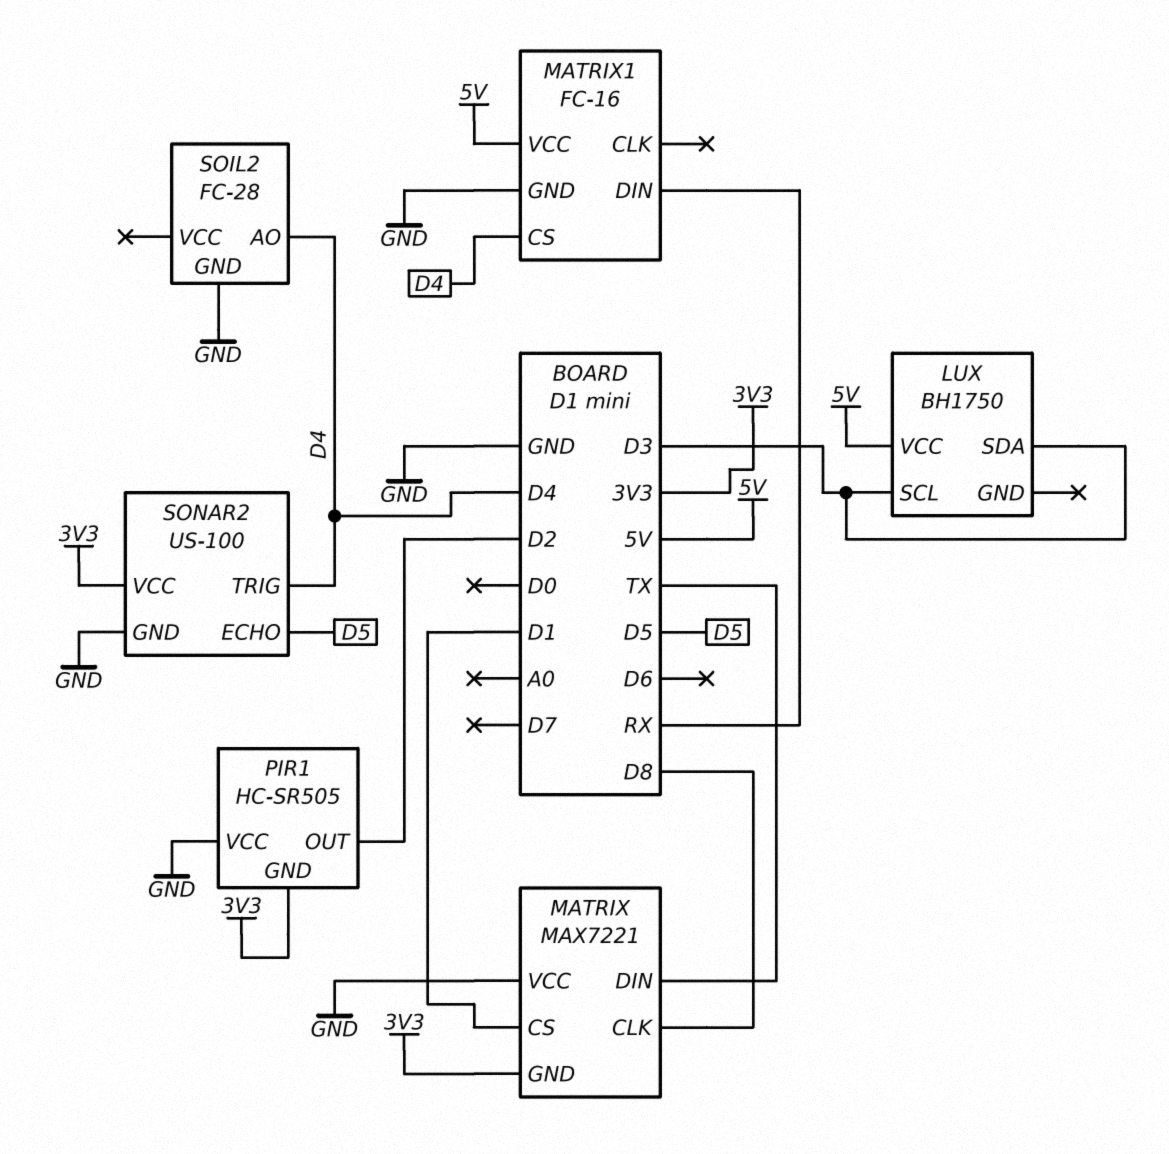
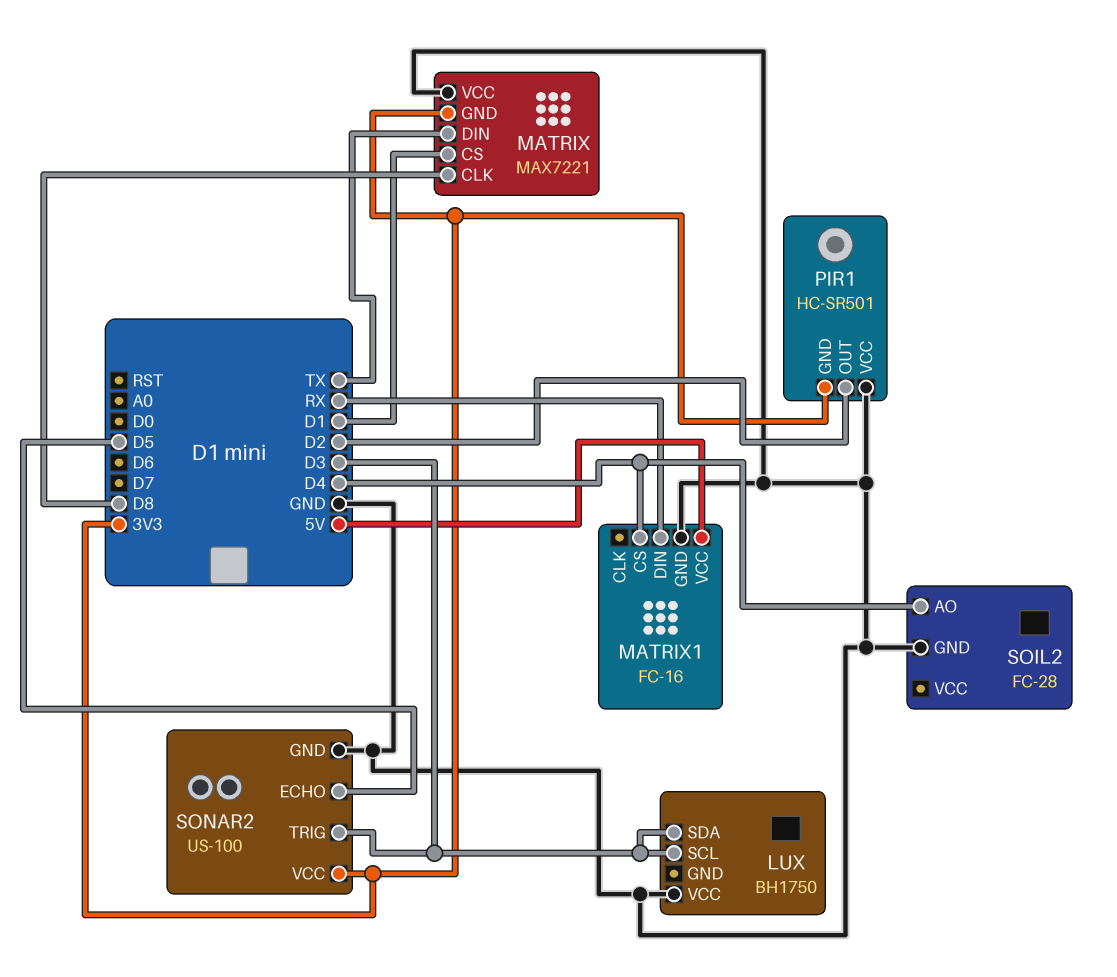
LUX pin VCC: 5V -> GND
PIR1: HC-SR505 -> HC-SR501
SONAR2 pin TRIG: D4 -> D3

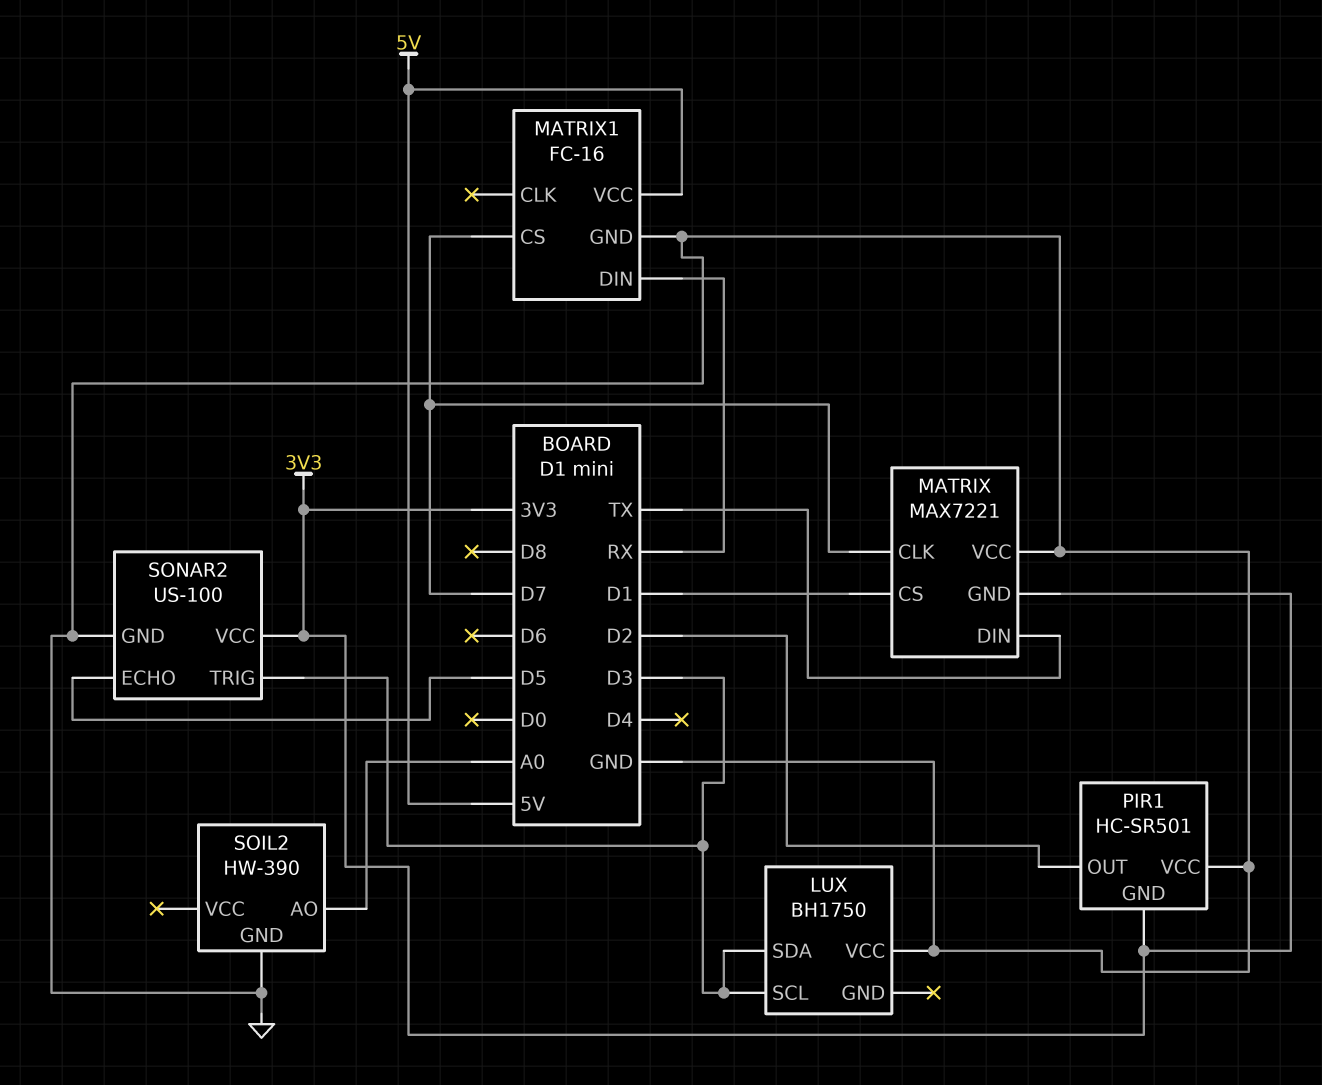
MATRIX pin CLK: D8 -> D7
MATRIX1 pin CS: D4 -> D7
SOIL2: FC-28 -> HW-390
SOIL2 pin AO: D4 -> A0

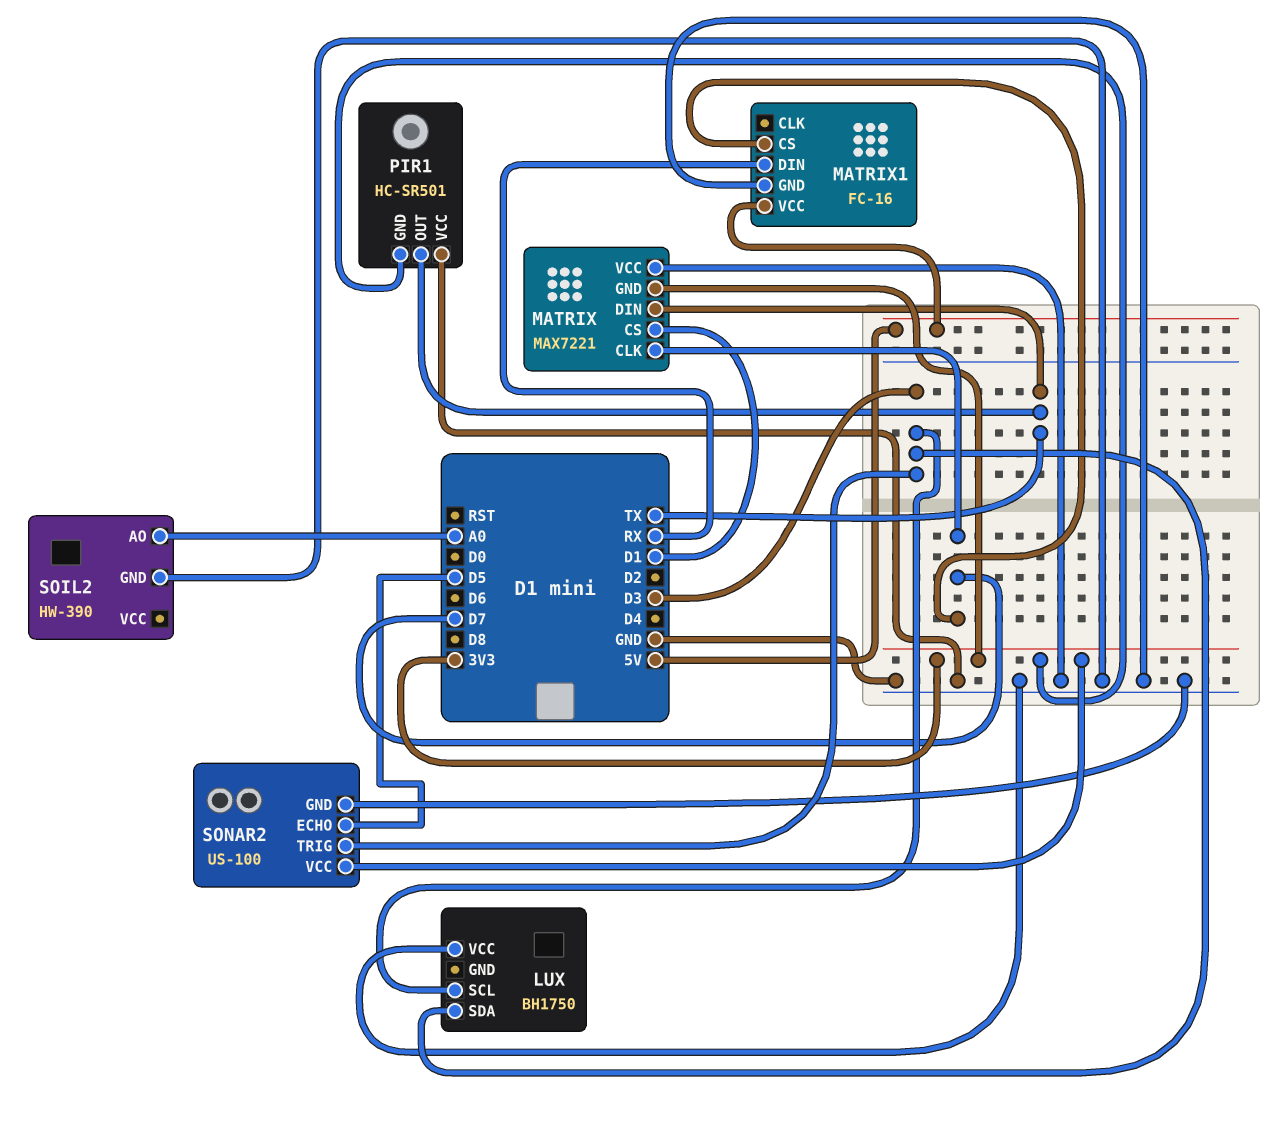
PIR1 pin OUT: D2 -> TX

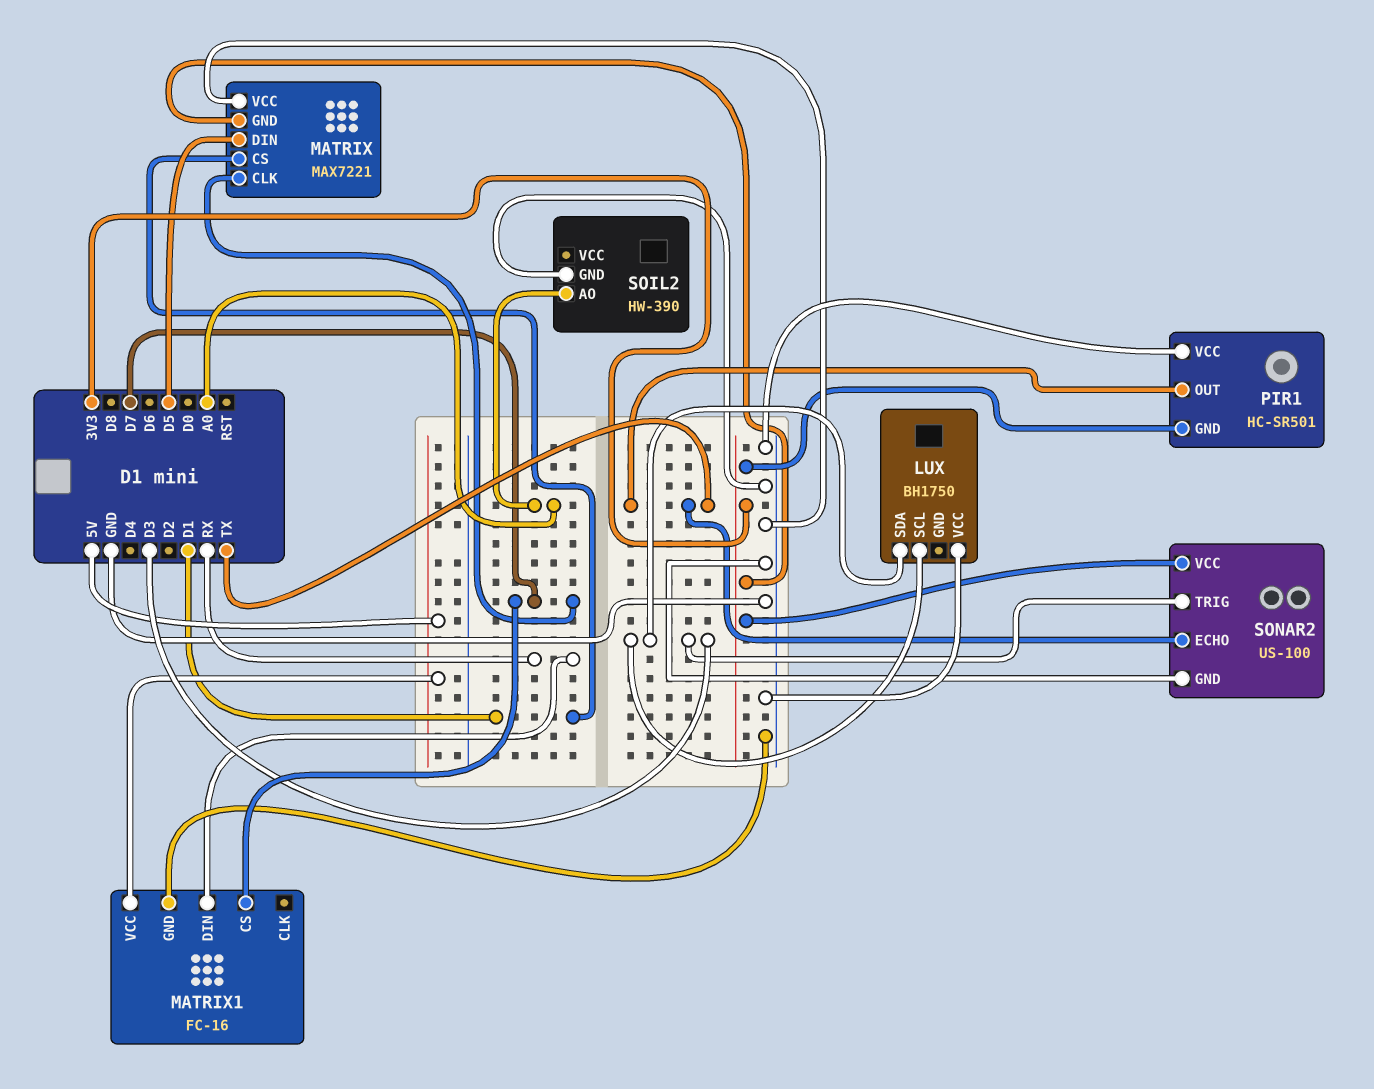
MATRIX pin DIN: TX -> D5
SONAR2 pin ECHO: D5 -> TX

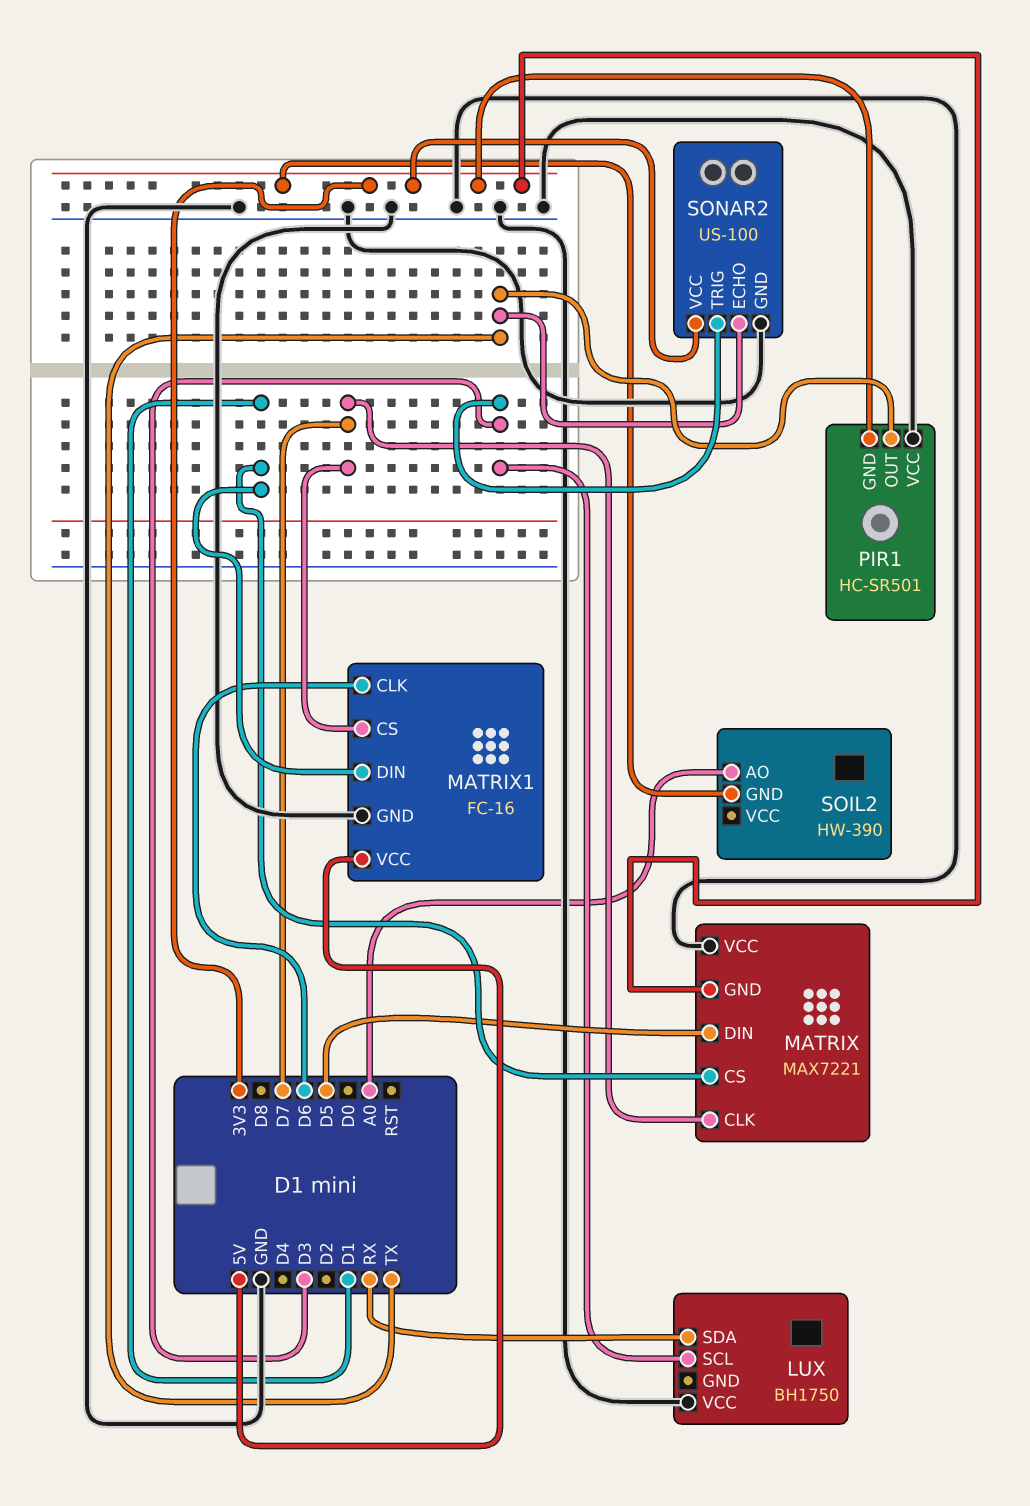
LUX pin SDA: D3 -> RX
MATRIX1 pin CLK: none -> D6
MATRIX1 pin DIN: RX -> D1
SOIL2 pin GND: GND -> 3V3

